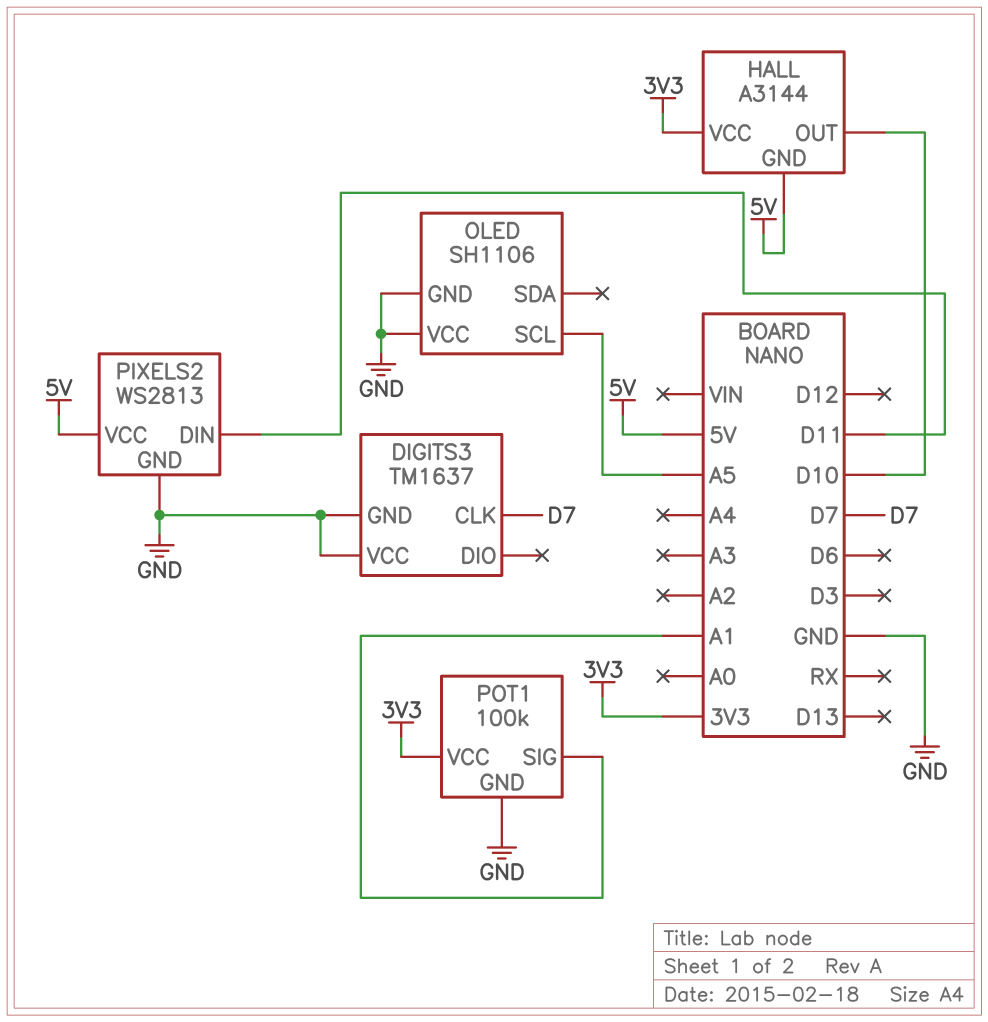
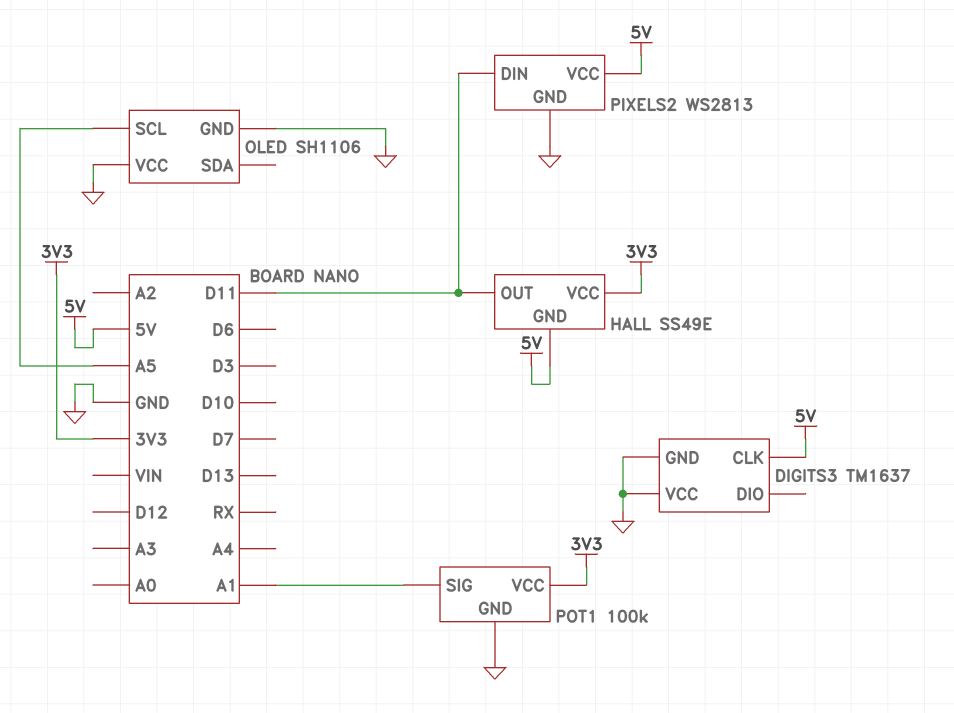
DIGITS3 pin CLK: D7 -> 5V
HALL: A3144 -> SS49E
HALL pin OUT: D10 -> D11

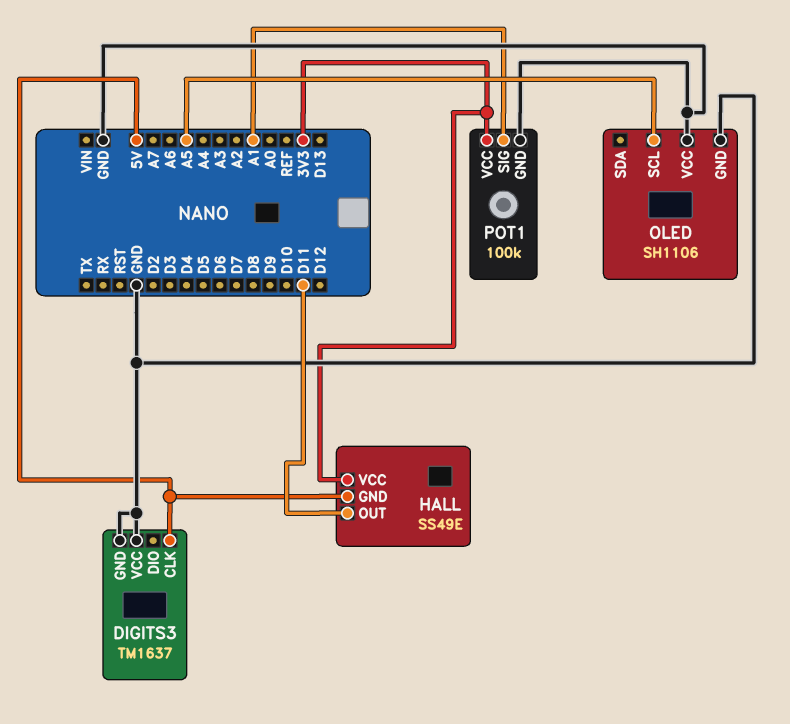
PIXELS2: WS2813 -> none
PIXELS2 pin DIN: D11 -> none
PIXELS2 pin GND: GND -> none
PIXELS2 pin VCC: 5V -> none

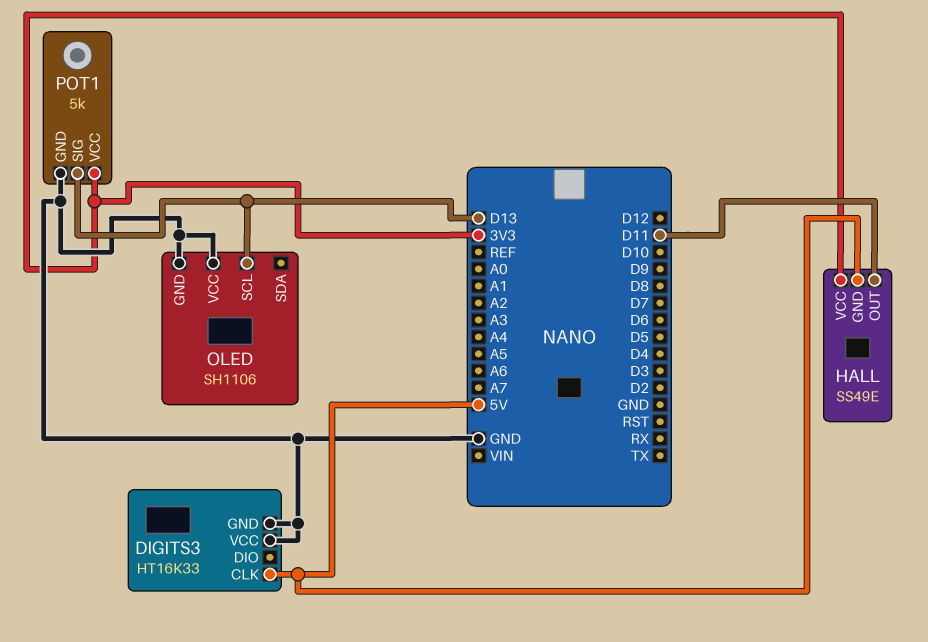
DIGITS3: TM1637 -> HT16K33
OLED pin SCL: A5 -> D13
POT1: 100k -> 5k
POT1 pin SIG: A1 -> D13

